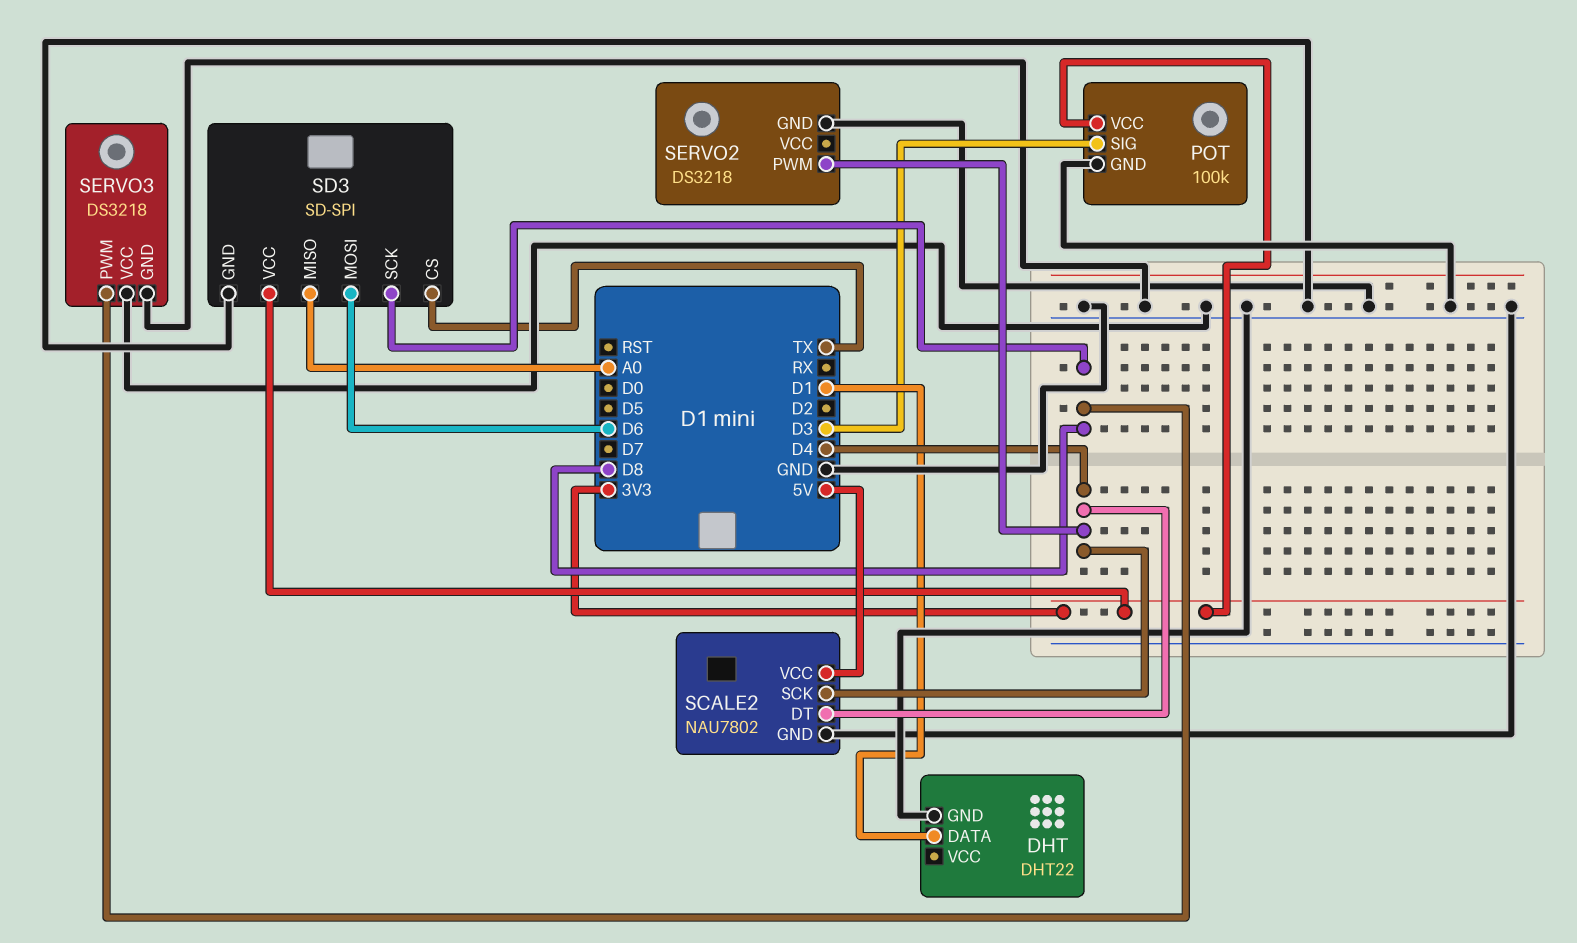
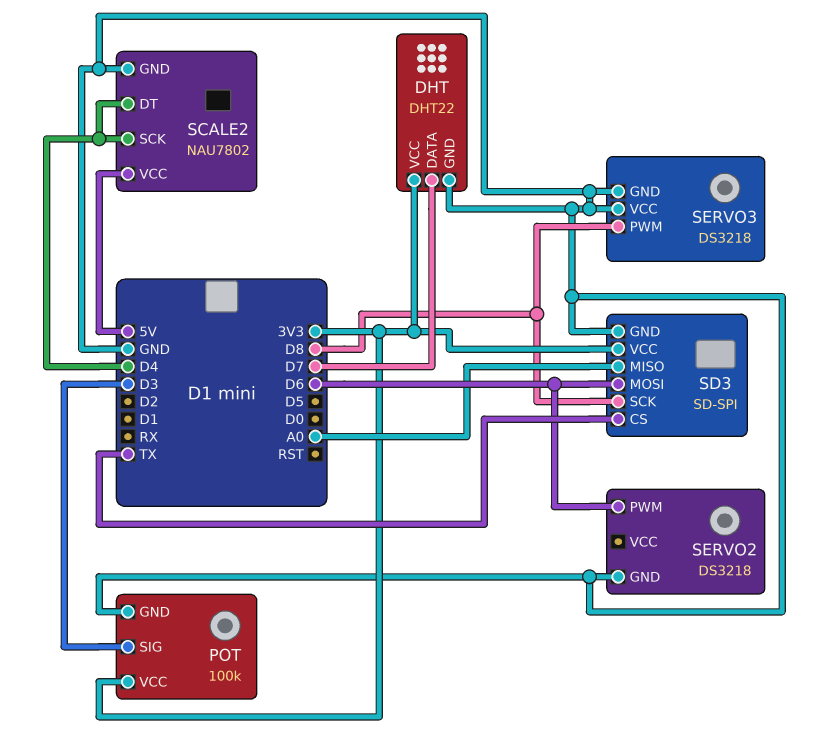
DHT pin DATA: D1 -> D7
DHT pin VCC: none -> 3V3
SERVO2 pin PWM: D4 -> D6

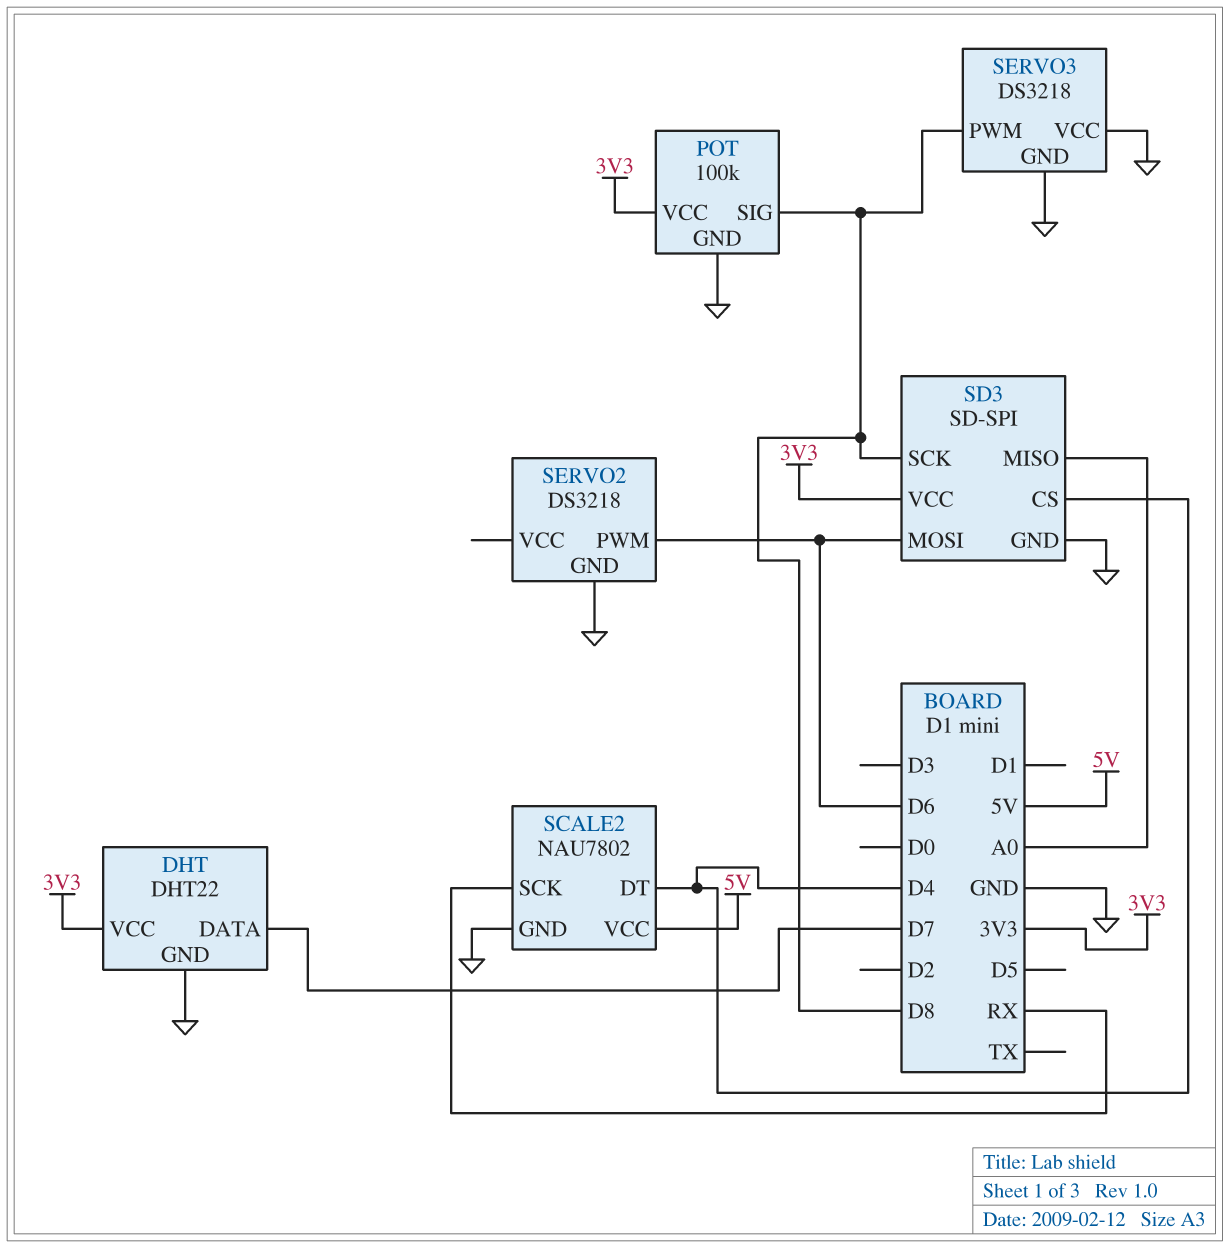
POT pin SIG: D3 -> D8
SCALE2 pin SCK: D4 -> RX
SD3 pin CS: TX -> D4

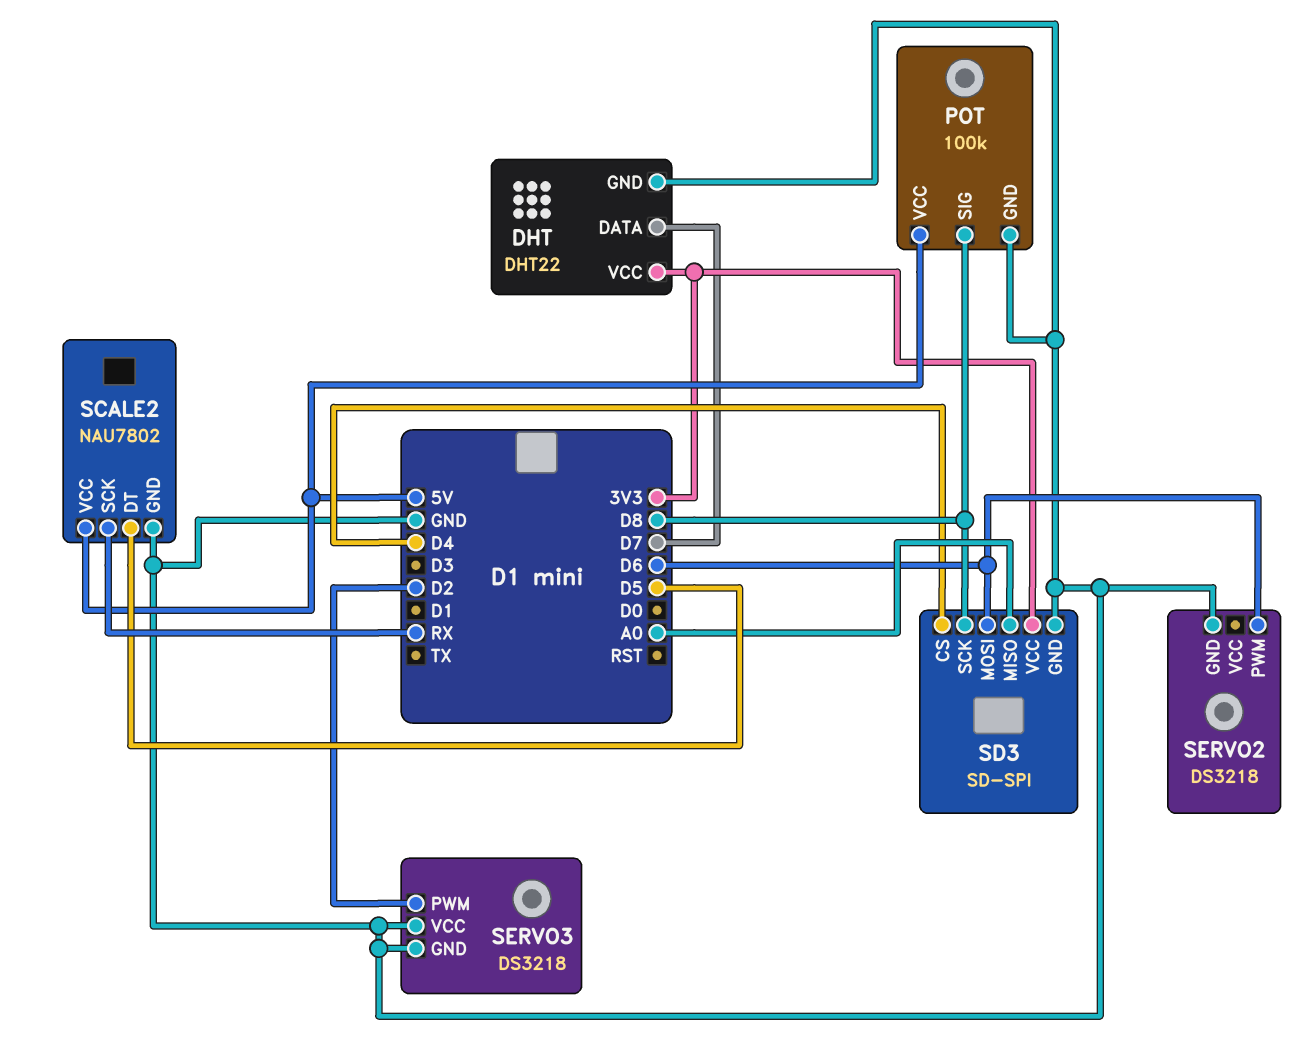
POT pin VCC: 3V3 -> 5V
SCALE2 pin DT: D4 -> D5
SERVO3 pin PWM: D8 -> D2

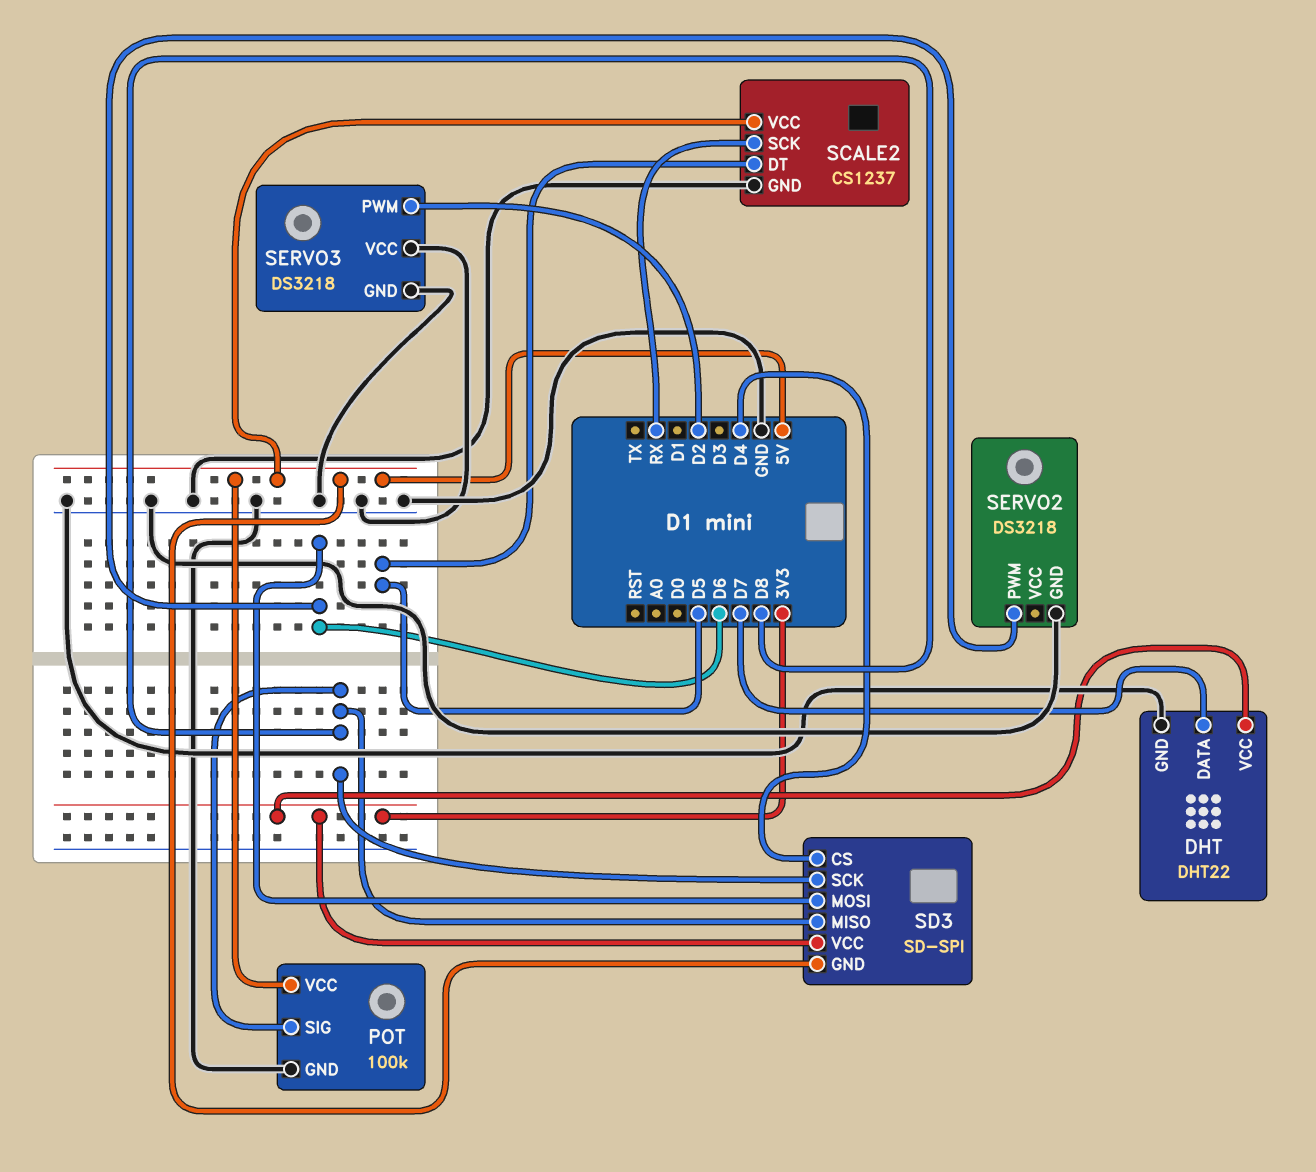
SCALE2: NAU7802 -> CS1237
SD3 pin GND: GND -> 5V
SD3 pin MISO: A0 -> D8

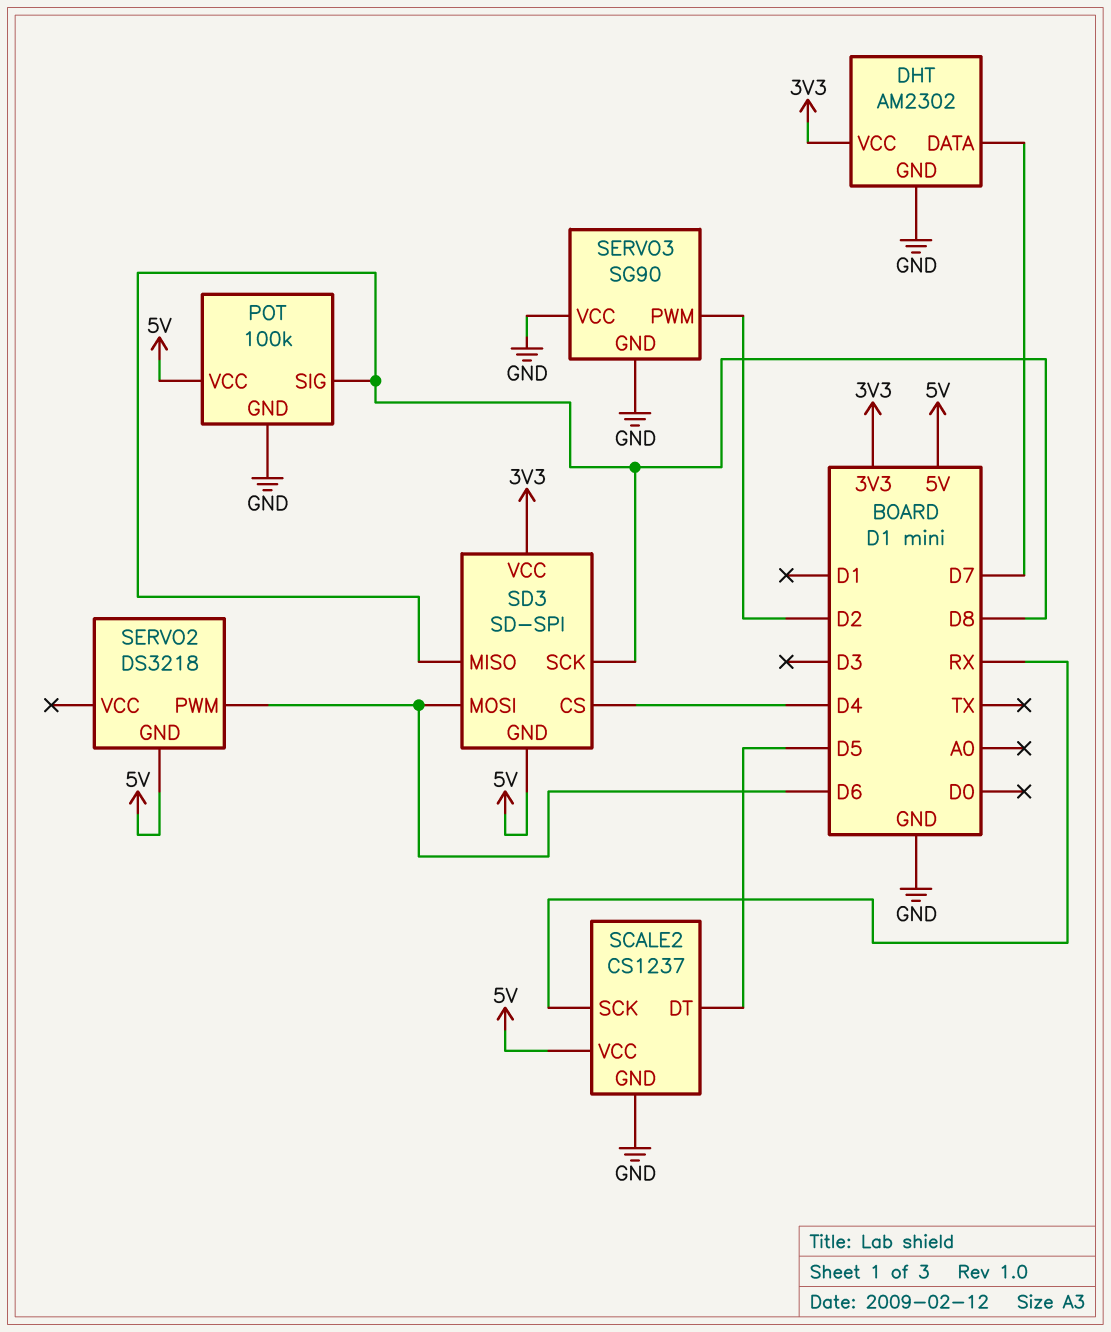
DHT: DHT22 -> AM2302
SERVO2 pin GND: GND -> 5V
SERVO3: DS3218 -> SG90

